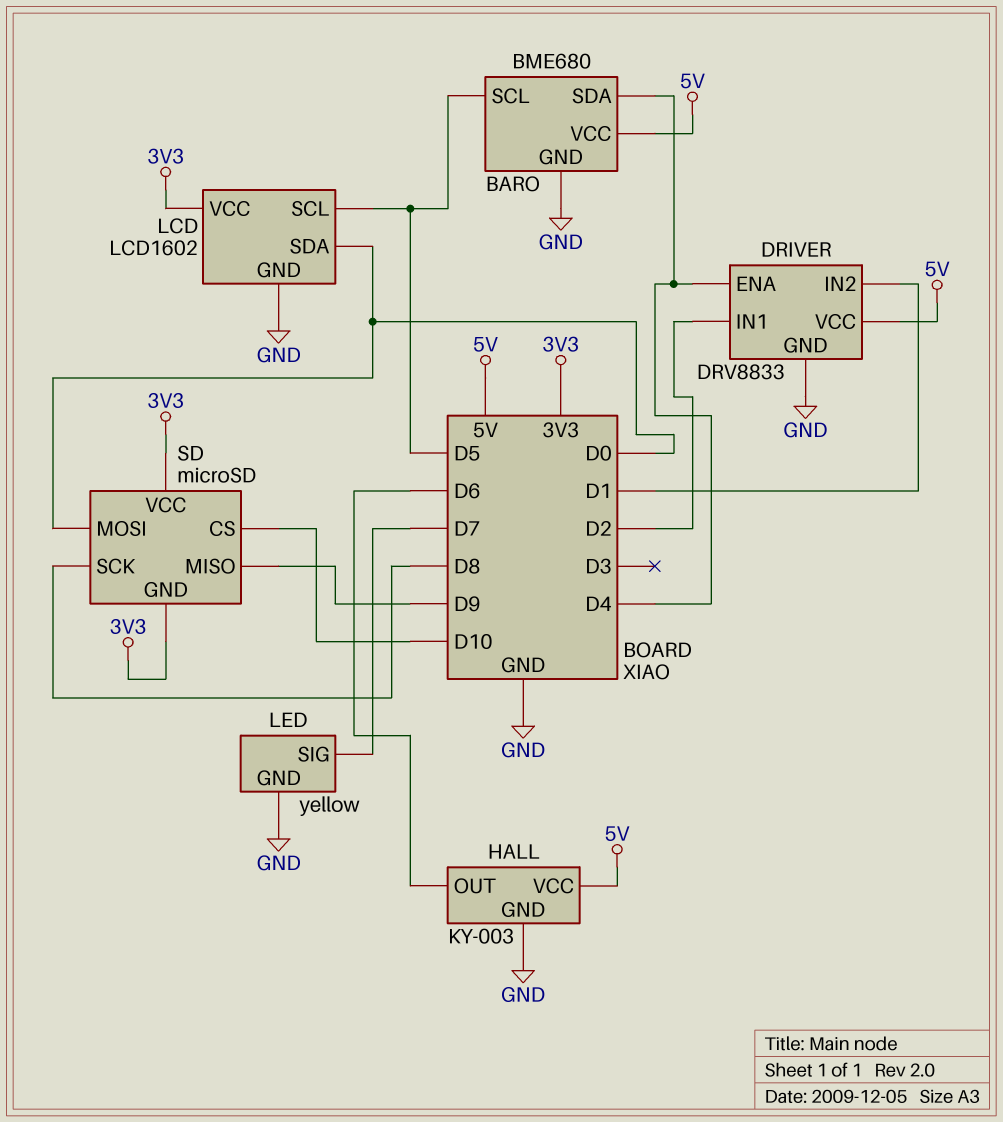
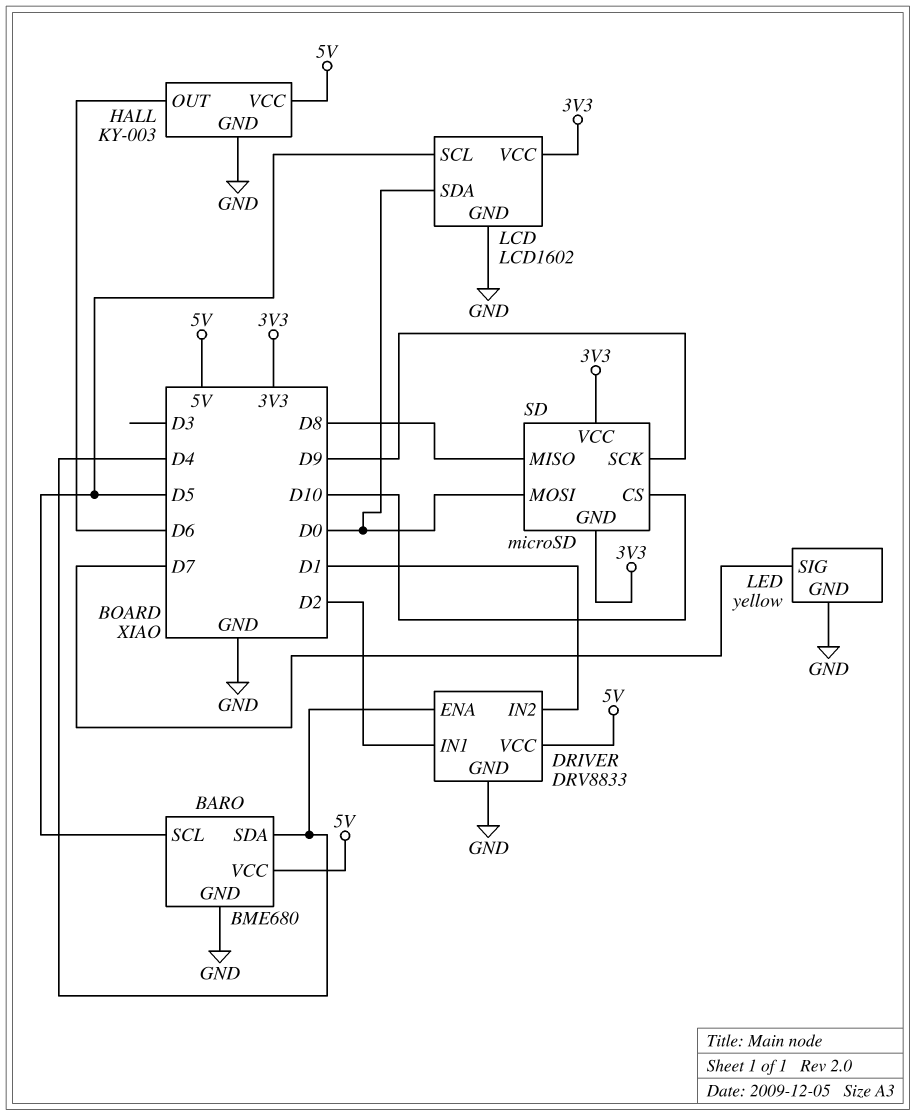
SD pin MISO: D9 -> D8
SD pin SCK: D8 -> D9

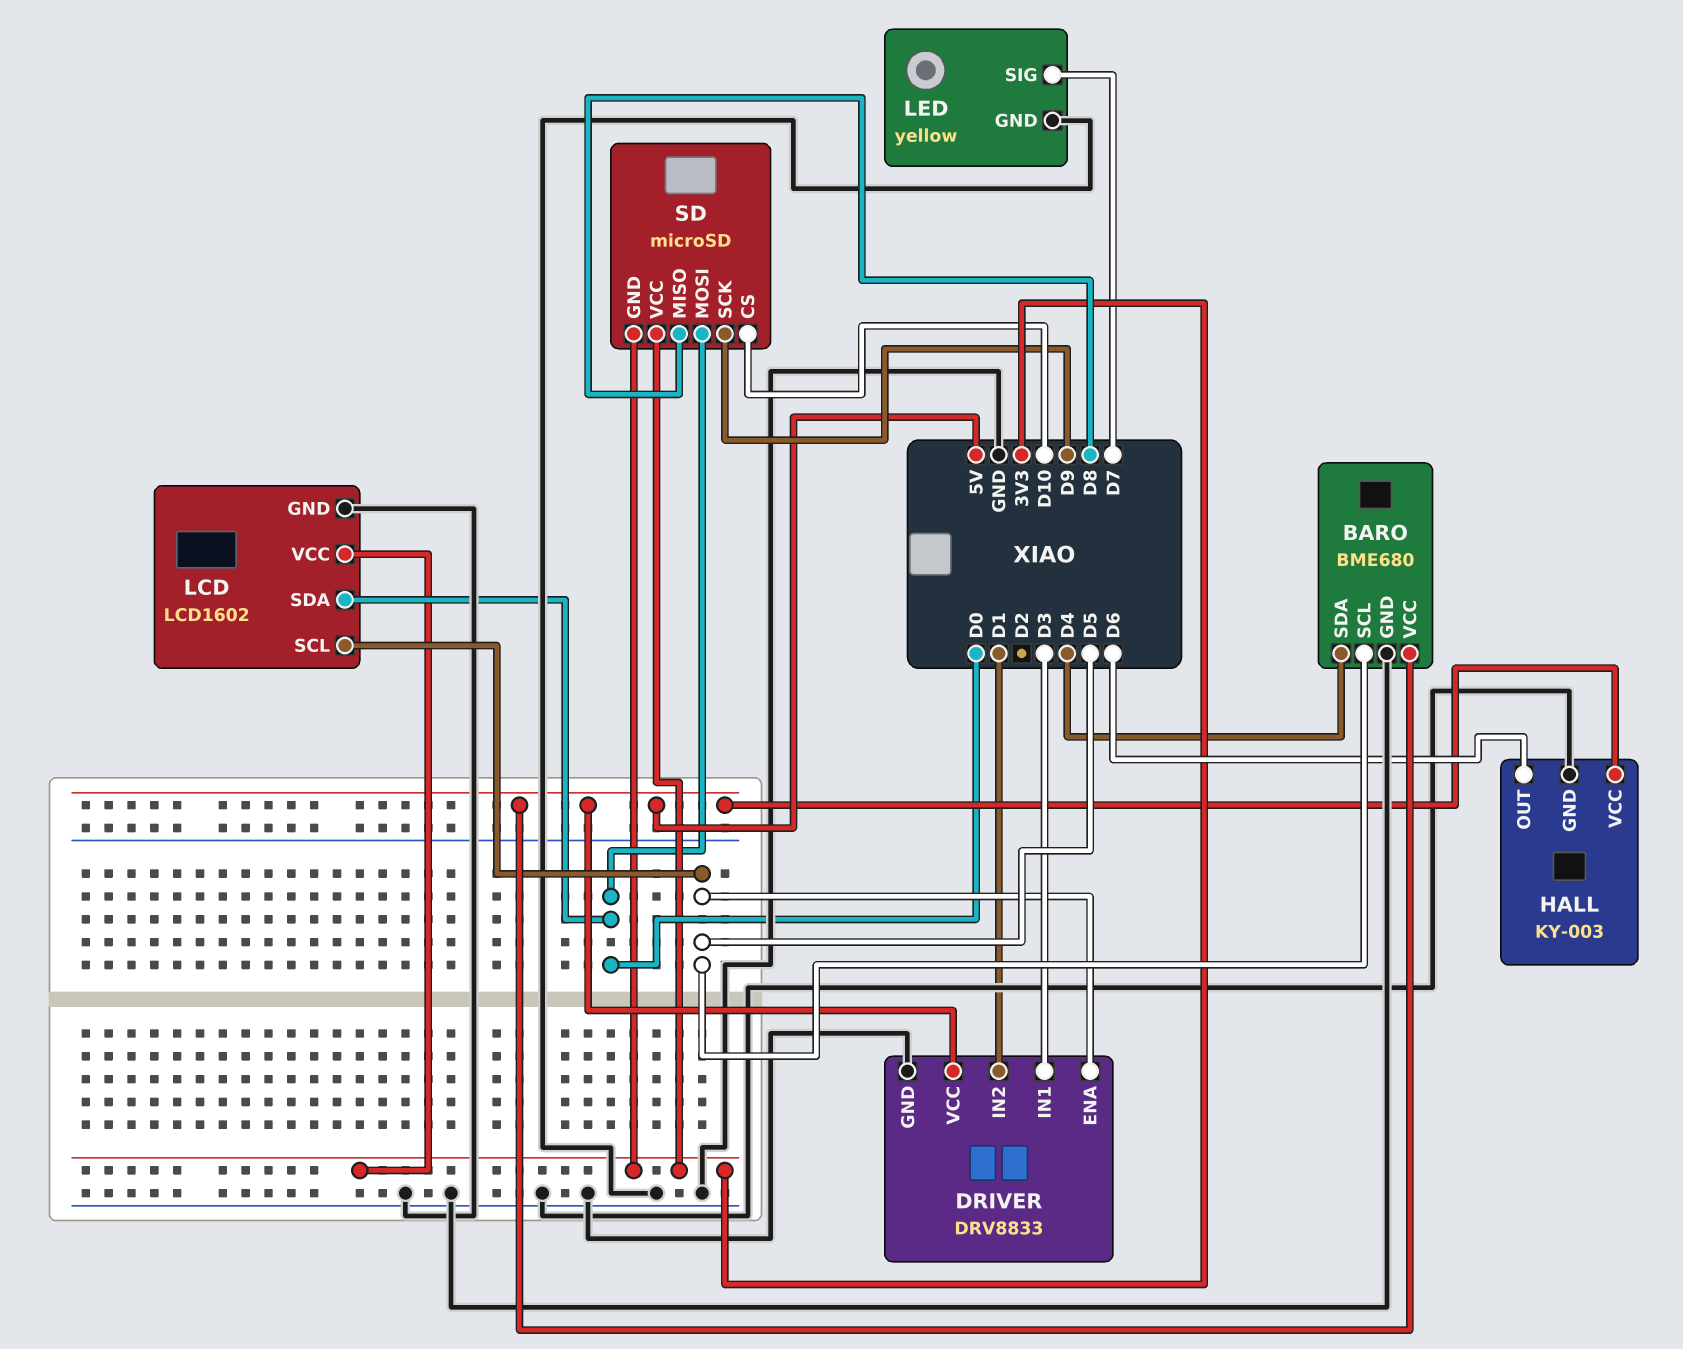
DRIVER pin ENA: D4 -> D5
DRIVER pin IN1: D2 -> D3

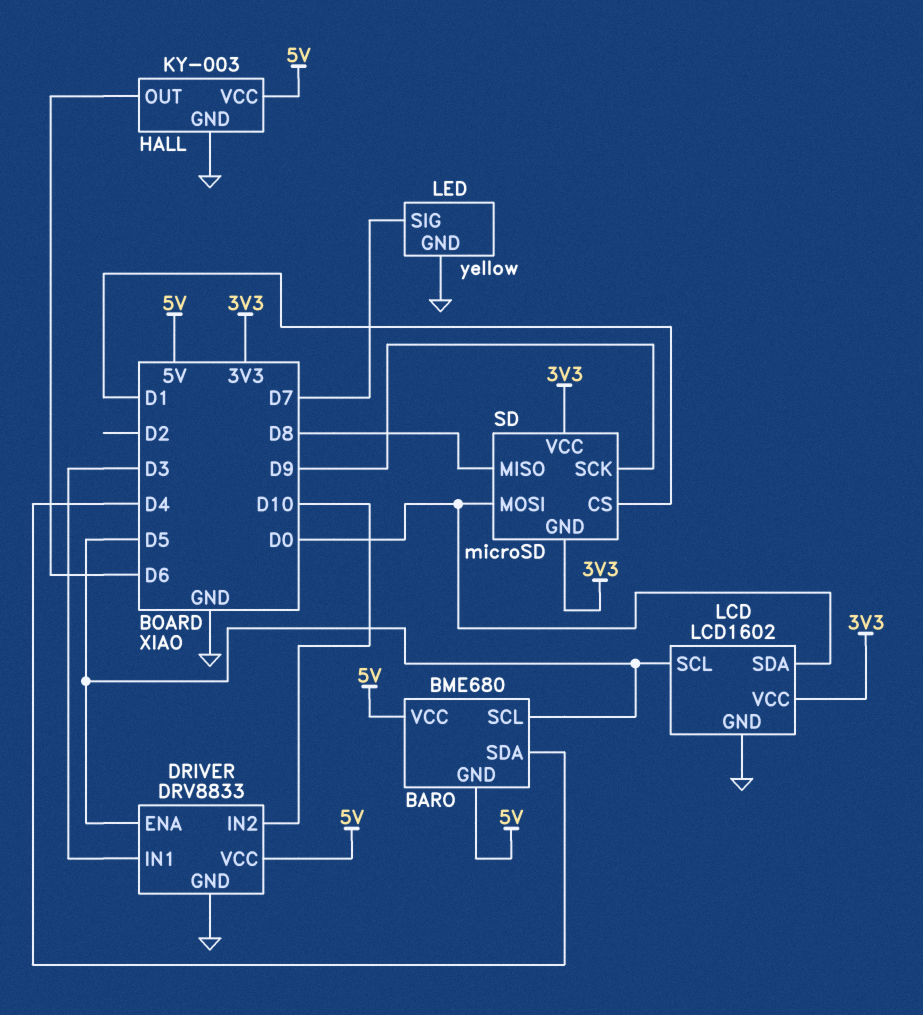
BARO pin GND: GND -> 5V
DRIVER pin IN2: D1 -> D10
SD pin CS: D10 -> D1

